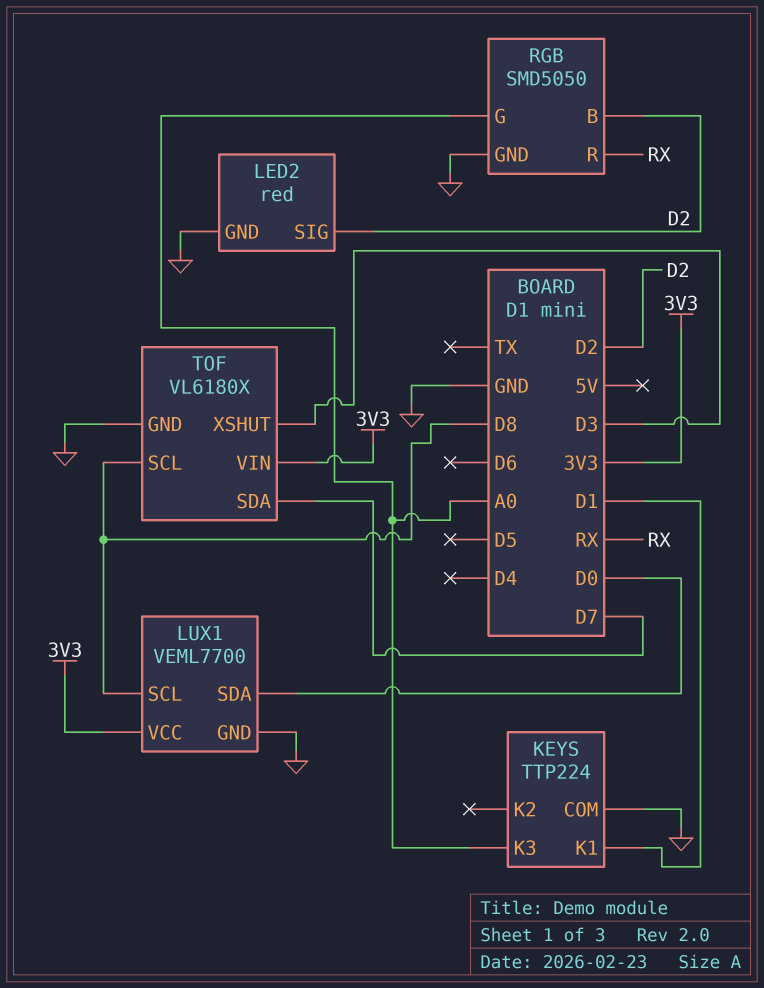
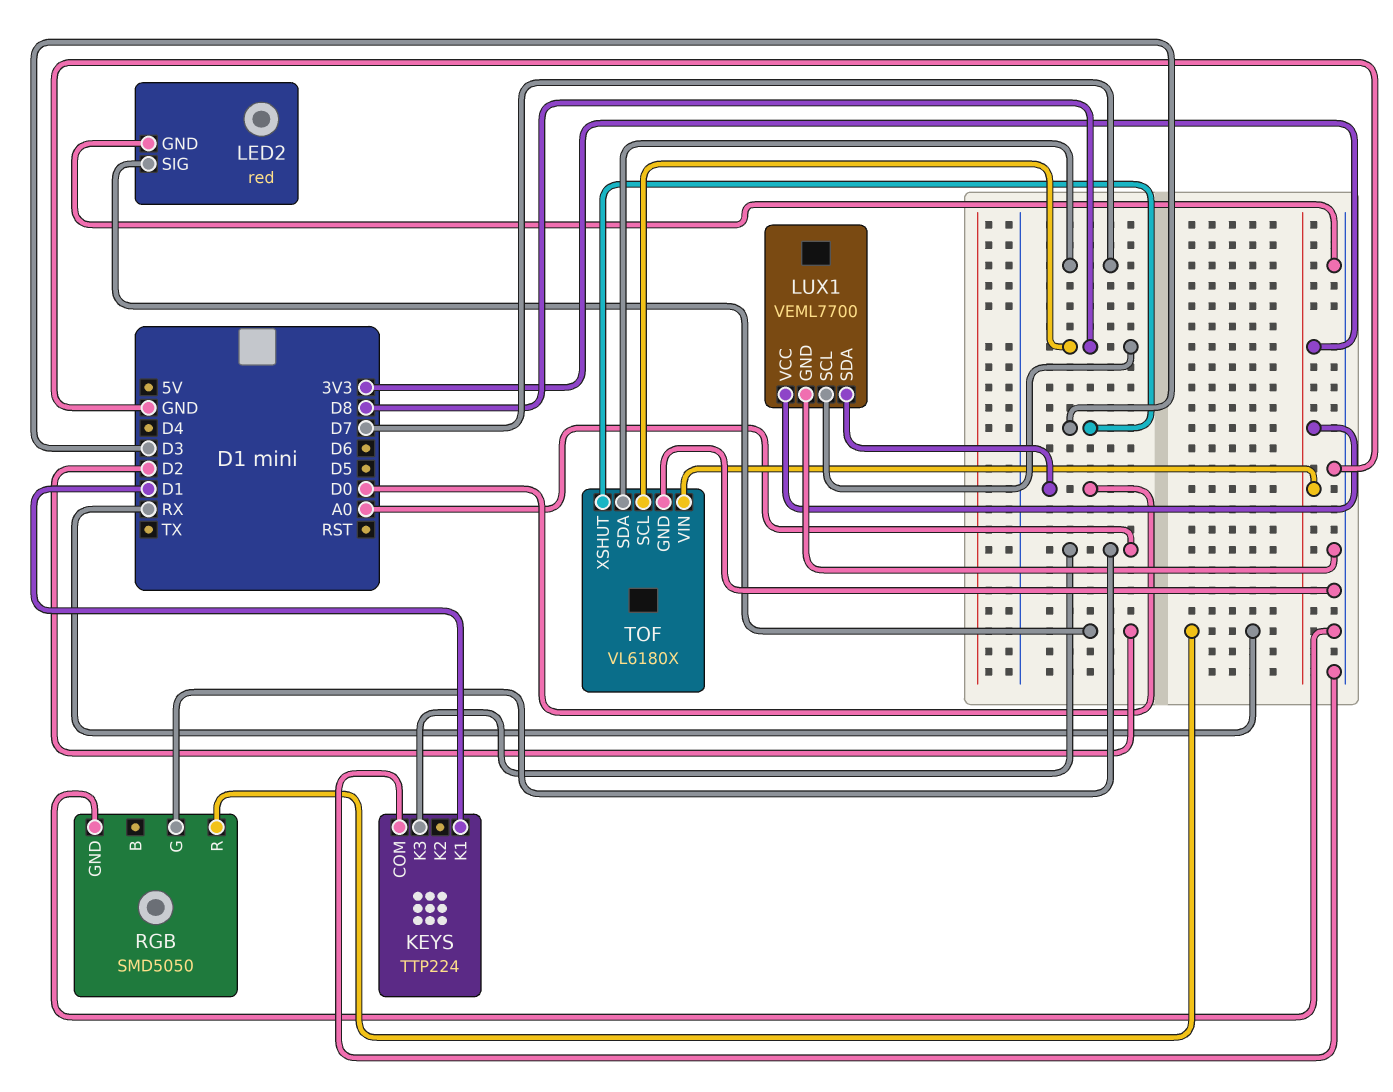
RGB pin B: D2 -> none

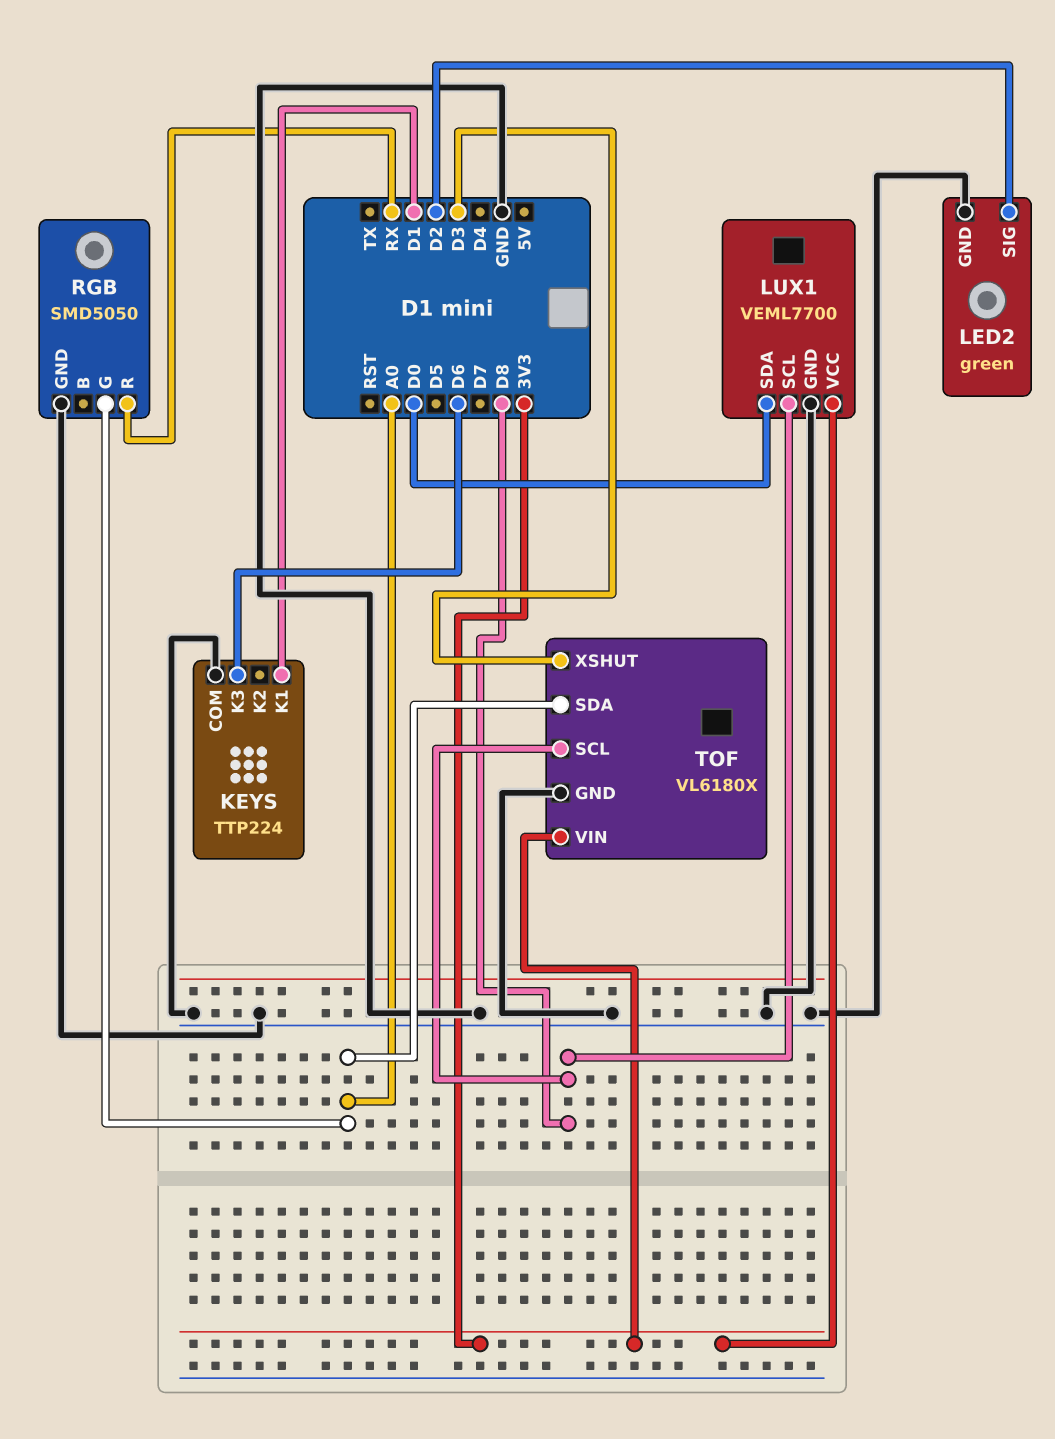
KEYS pin K3: A0 -> D6
LED2: red -> green
TOF pin SDA: D7 -> A0

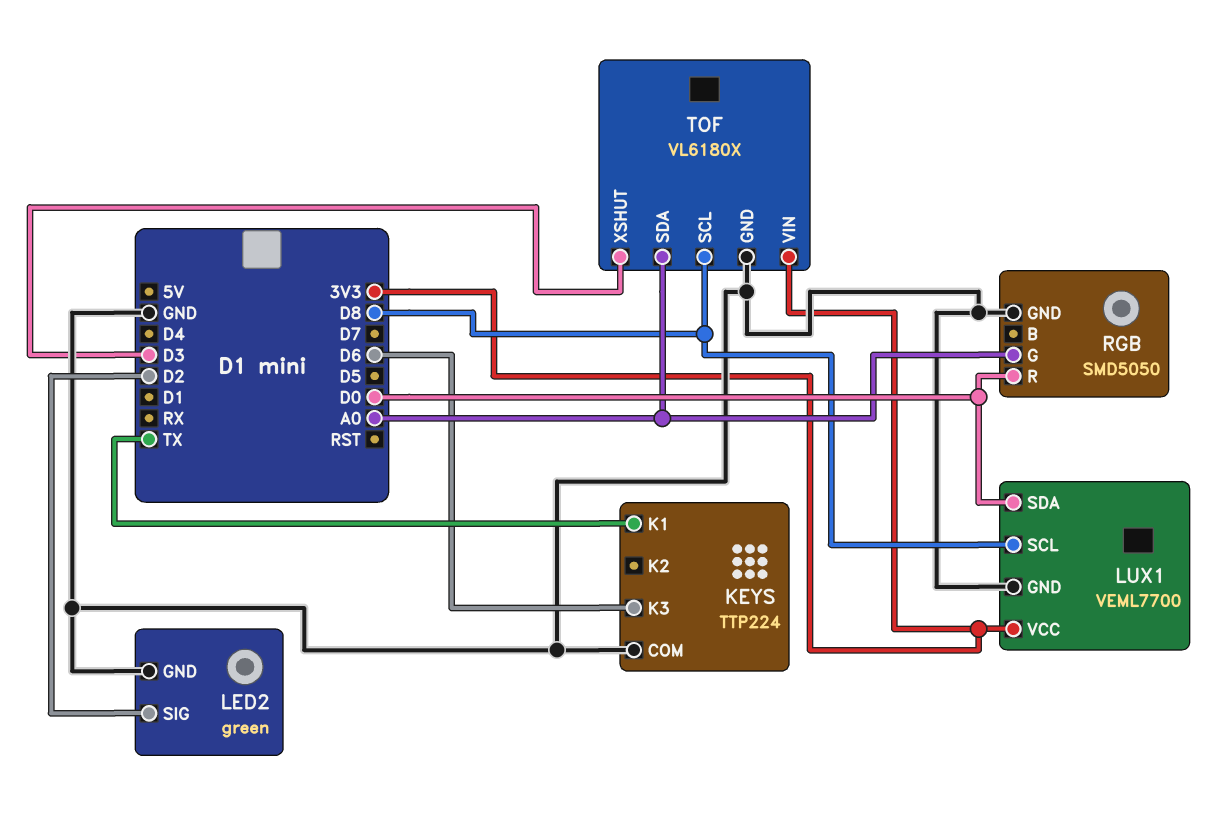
KEYS pin K1: D1 -> TX
RGB pin R: RX -> D0

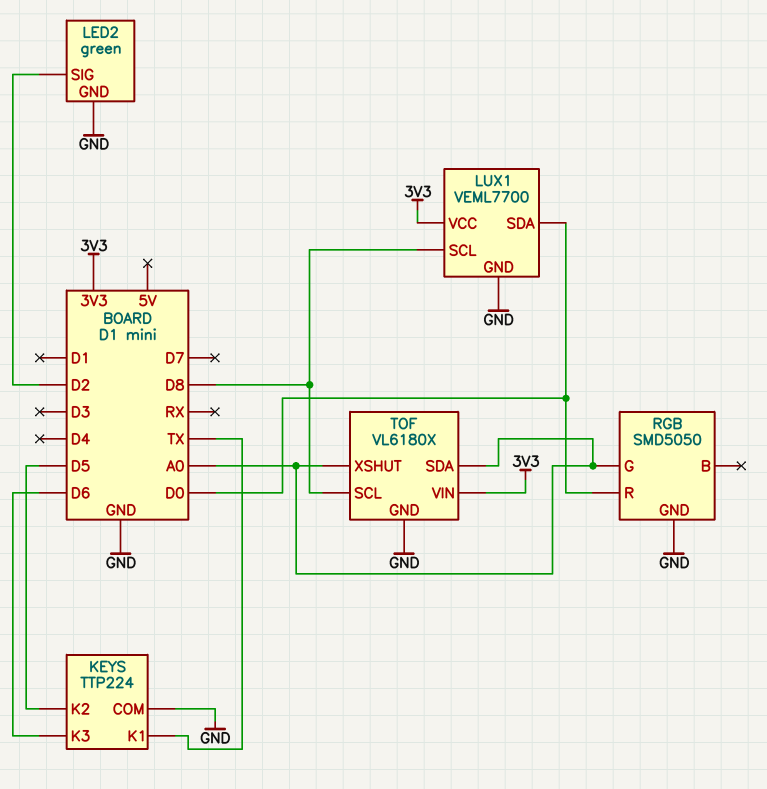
KEYS pin K2: none -> D5
TOF pin XSHUT: D3 -> A0

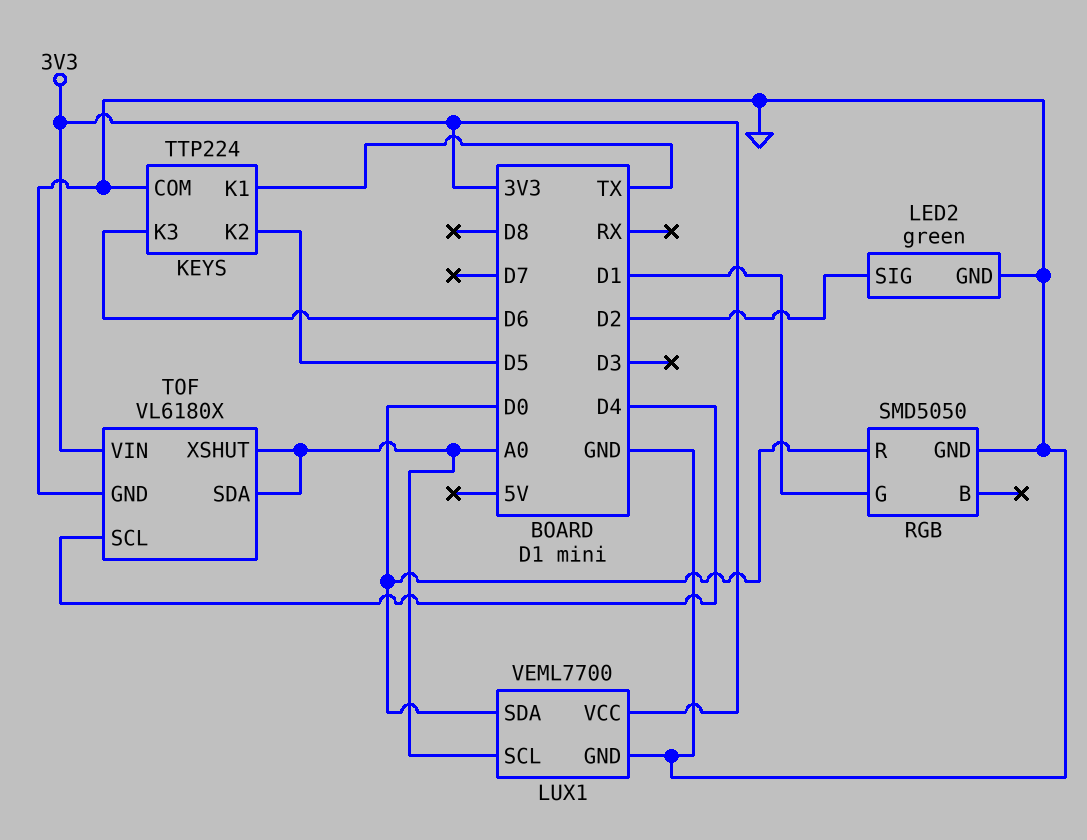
LUX1 pin SCL: D8 -> A0
RGB pin G: A0 -> D1
TOF pin SCL: D8 -> D4

